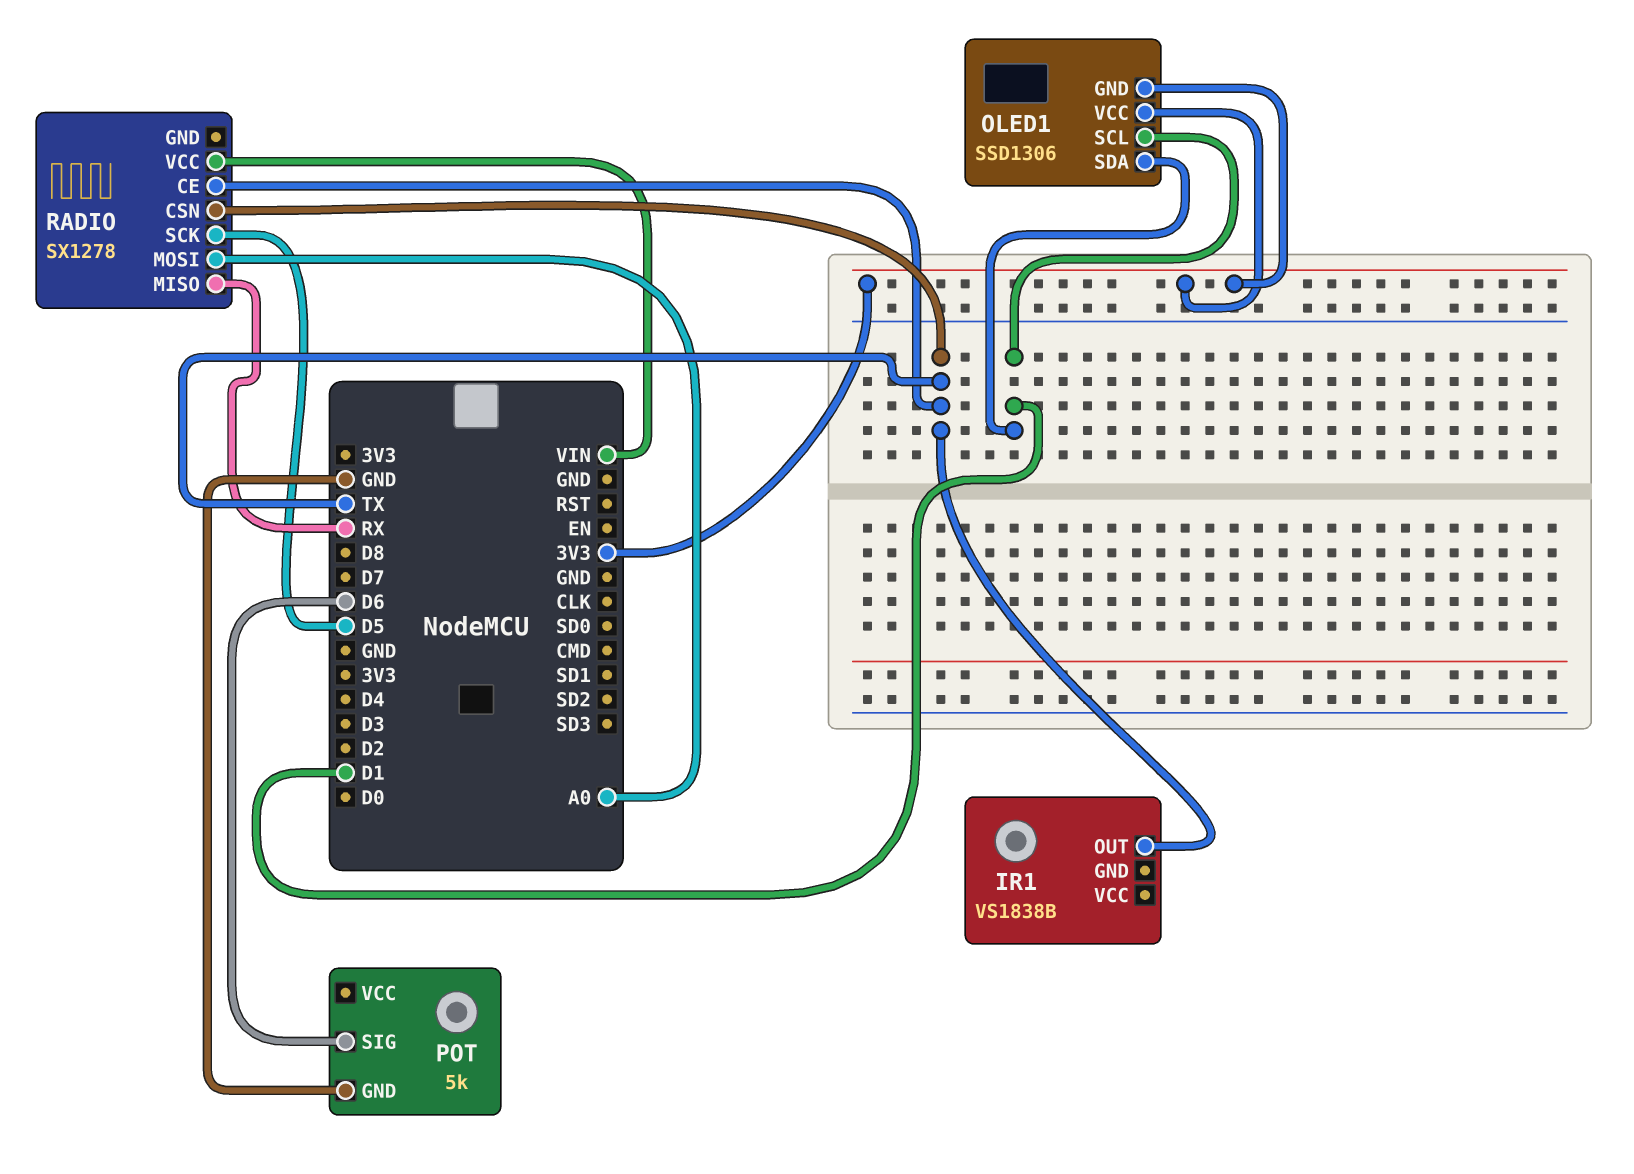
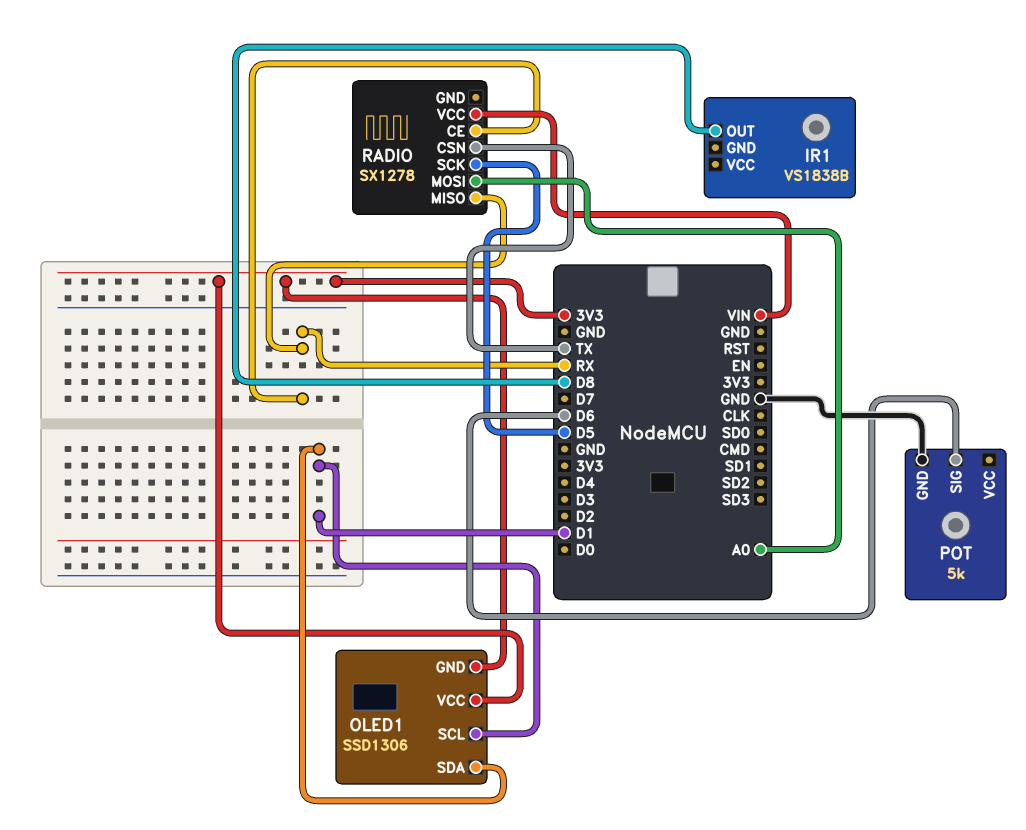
IR1 pin OUT: TX -> D8
RADIO pin CE: TX -> RX

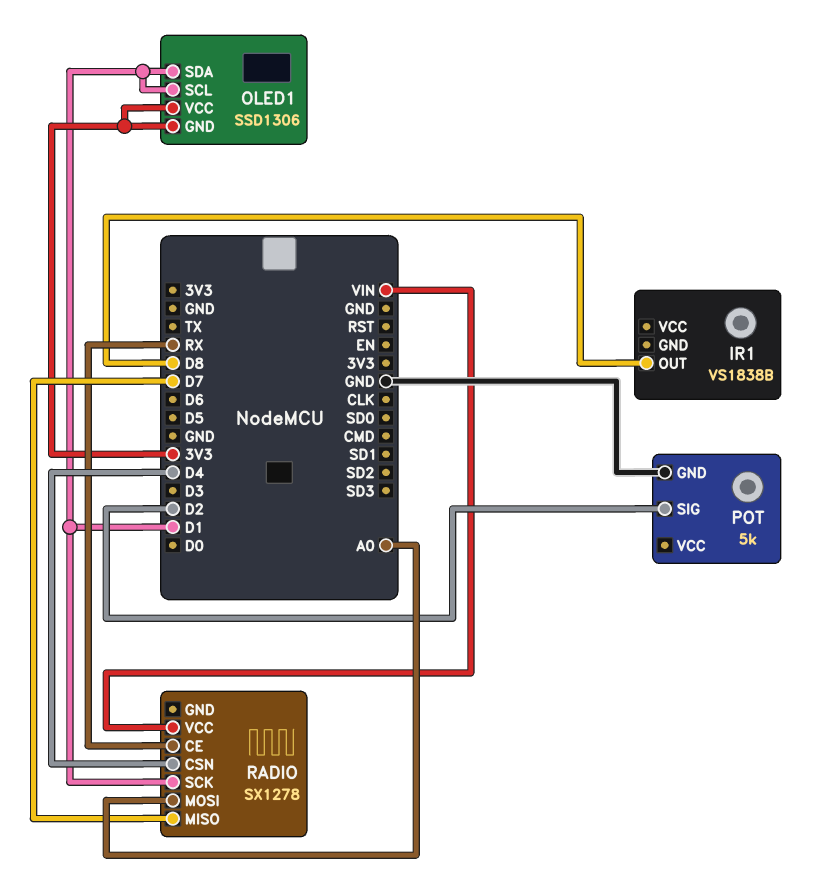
POT pin SIG: D6 -> D2
RADIO pin CSN: TX -> D4
RADIO pin MISO: RX -> D7
RADIO pin SCK: D5 -> D1

